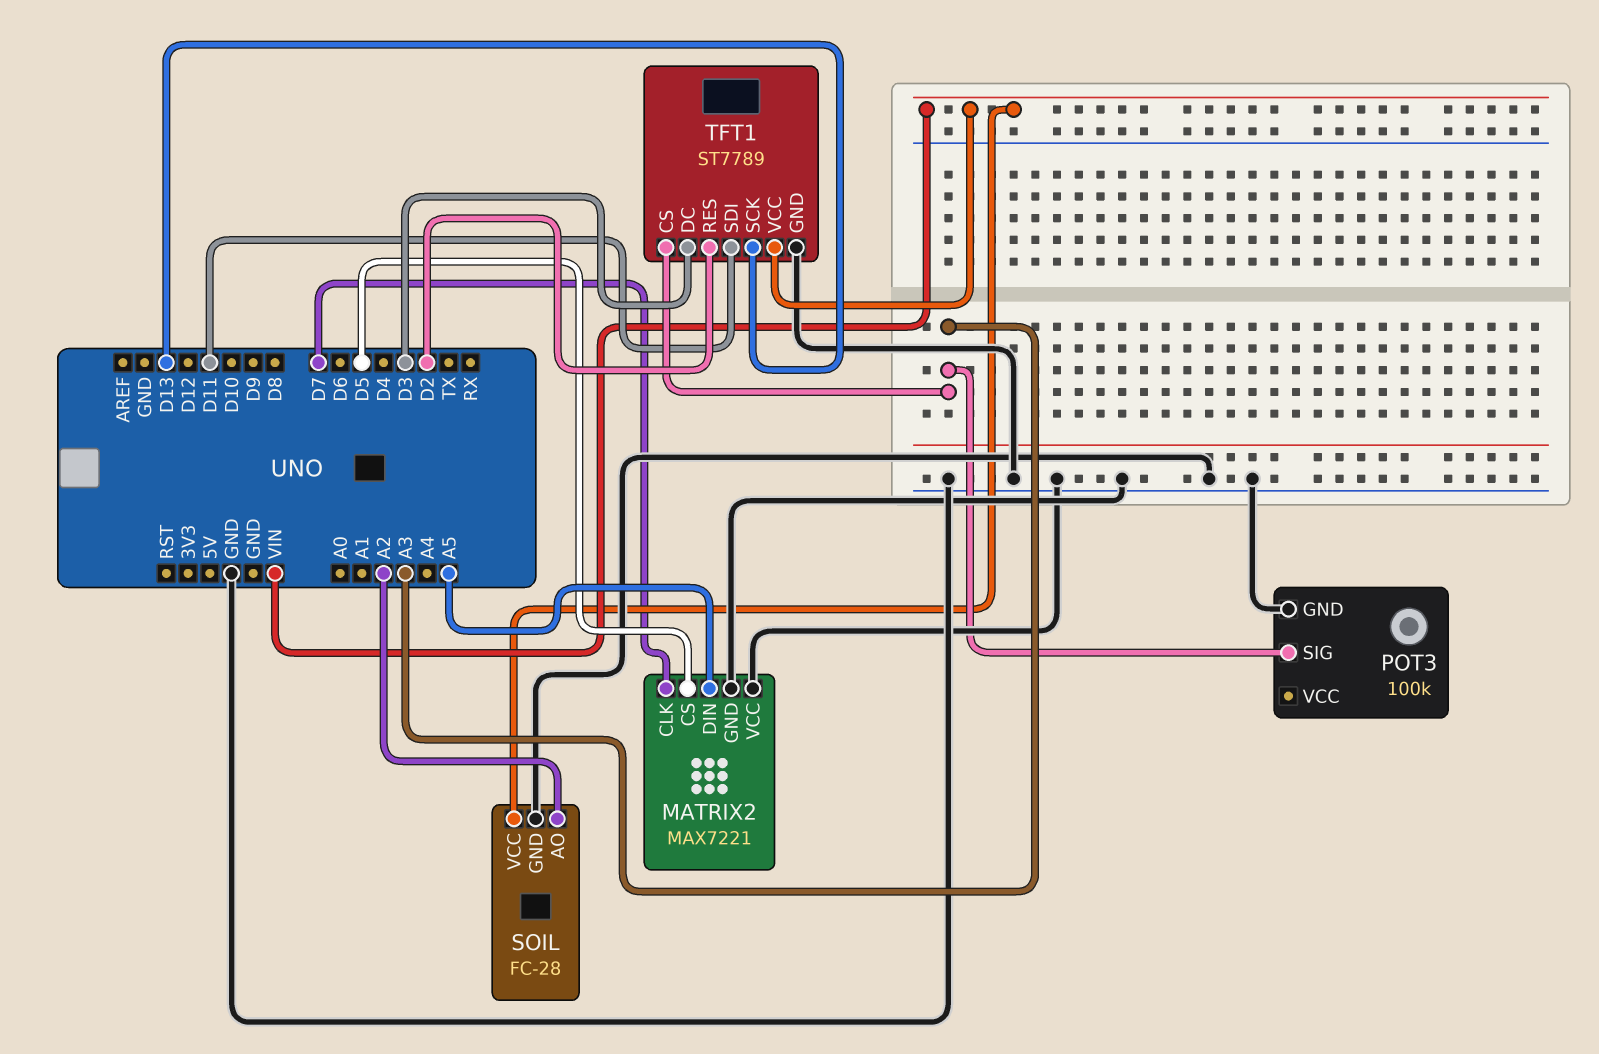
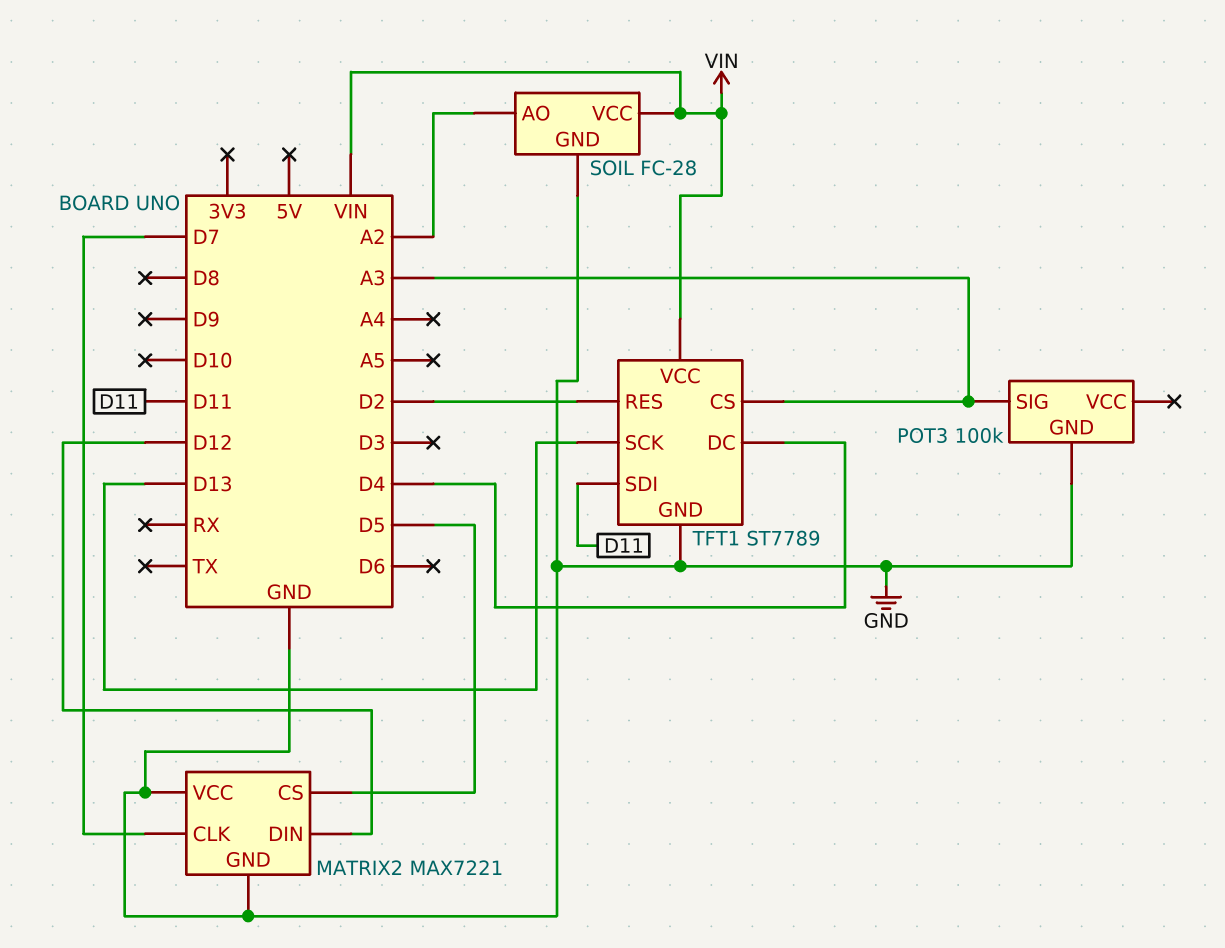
MATRIX2 pin DIN: A5 -> D12
TFT1 pin DC: D3 -> D4

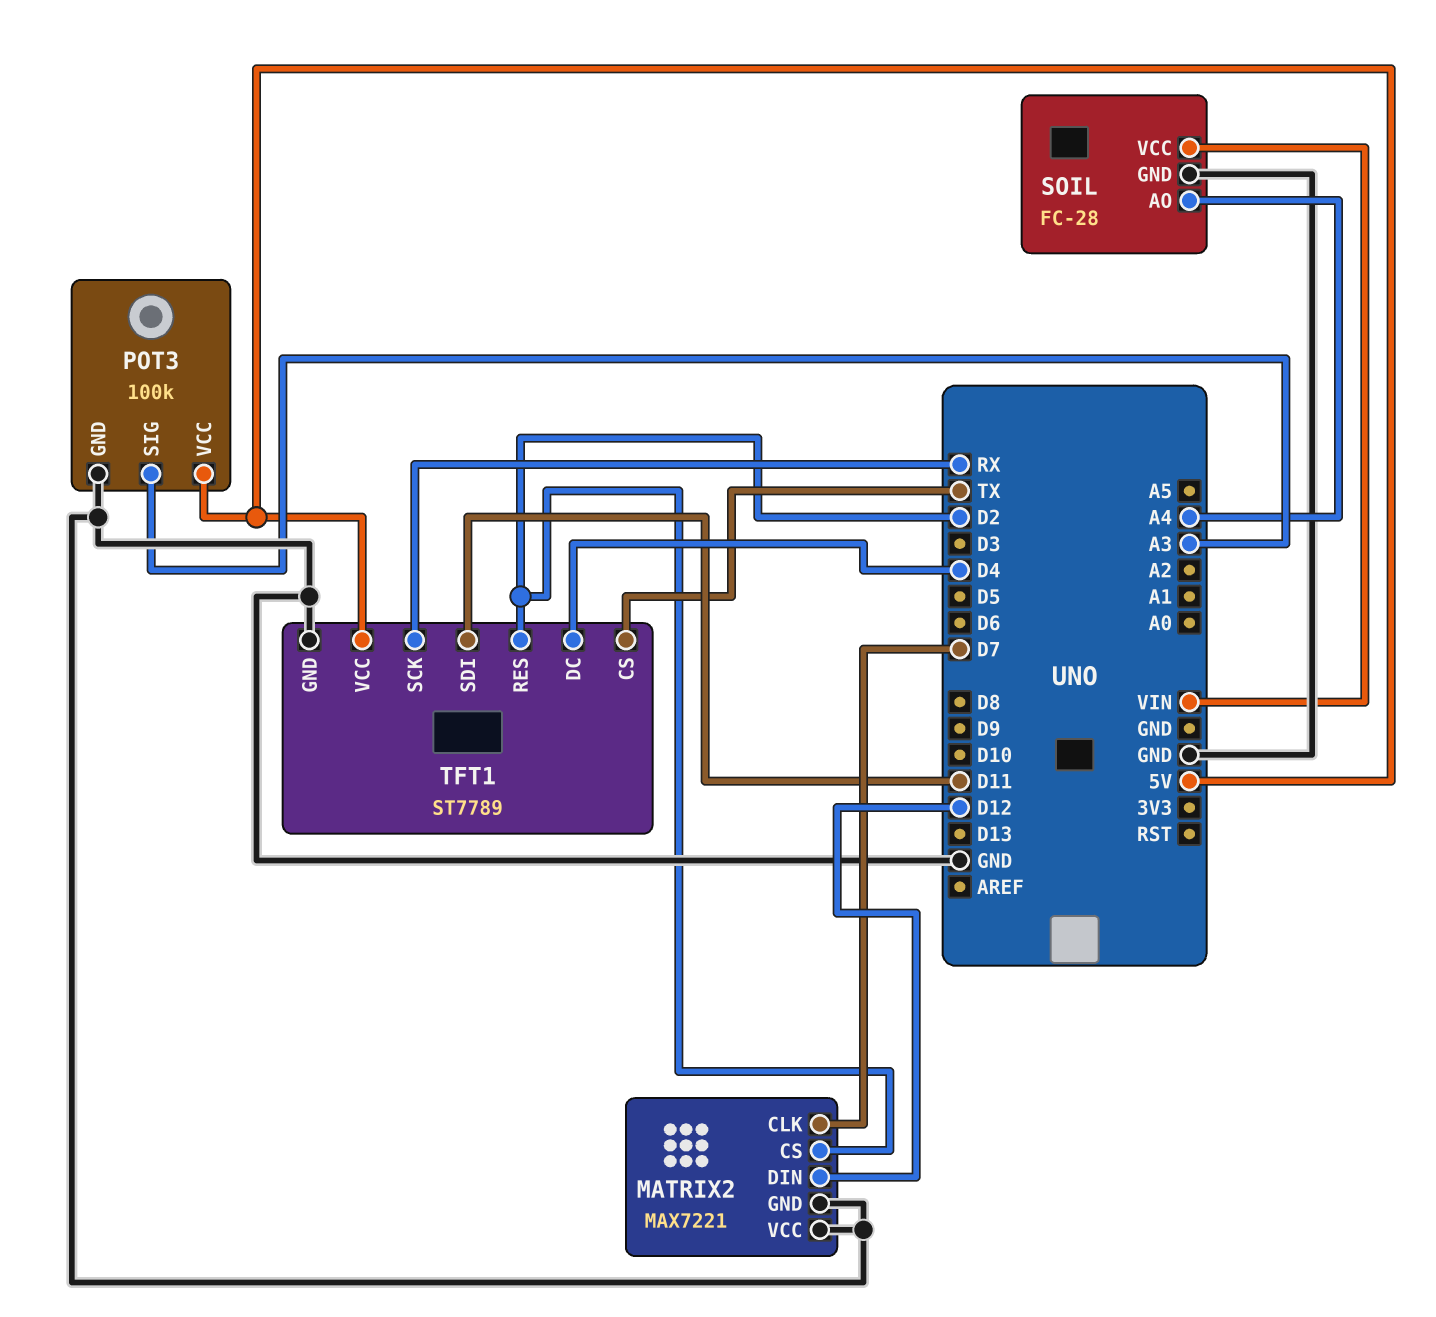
MATRIX2 pin CS: D5 -> D2
POT3 pin VCC: none -> 5V
SOIL pin AO: A2 -> A4
TFT1 pin CS: A3 -> TX
TFT1 pin SCK: D13 -> RX
TFT1 pin VCC: VIN -> 5V

